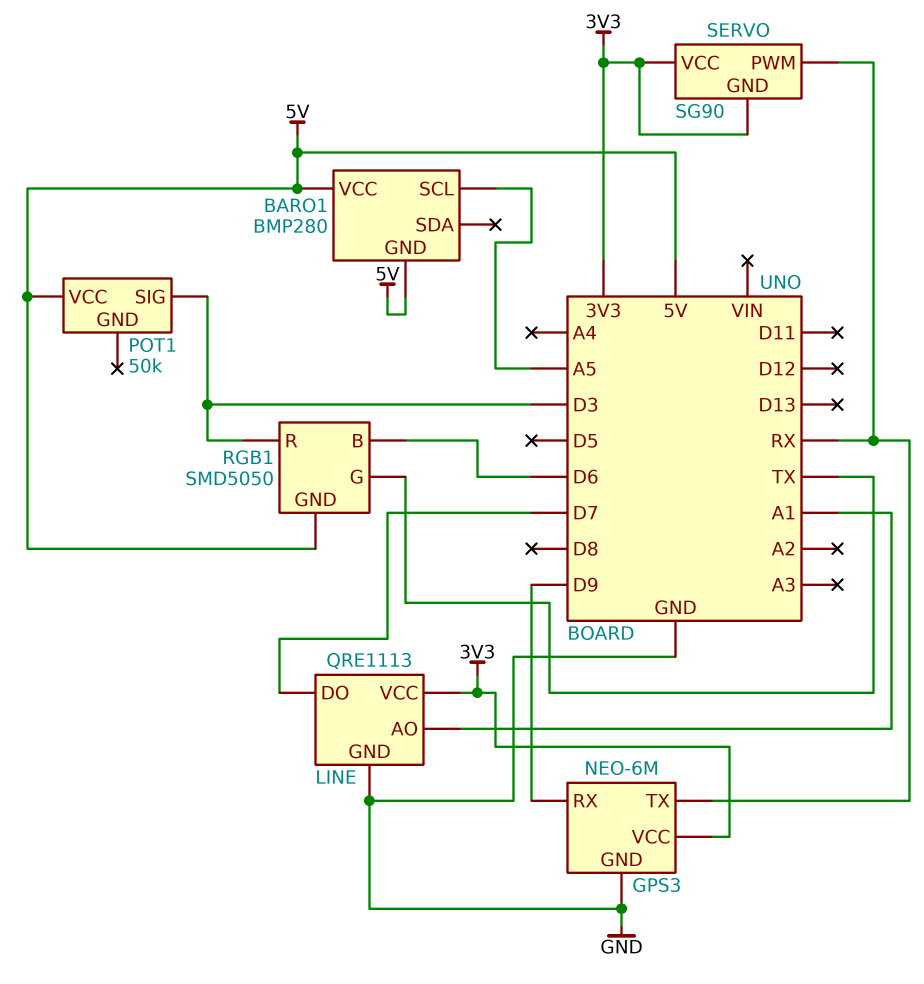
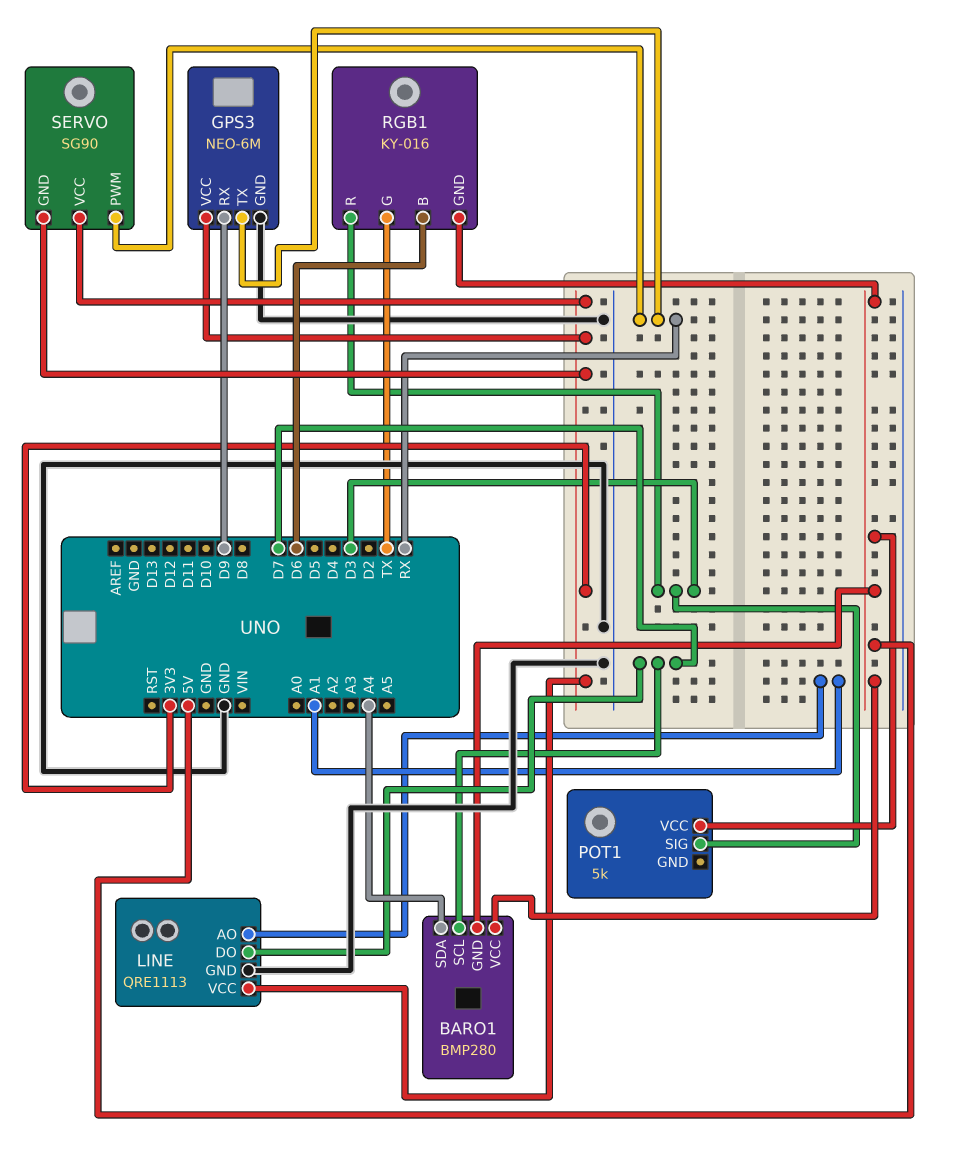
BARO1 pin SCL: A5 -> D7
BARO1 pin SDA: none -> A4
POT1: 50k -> 5k
RGB1: SMD5050 -> KY-016

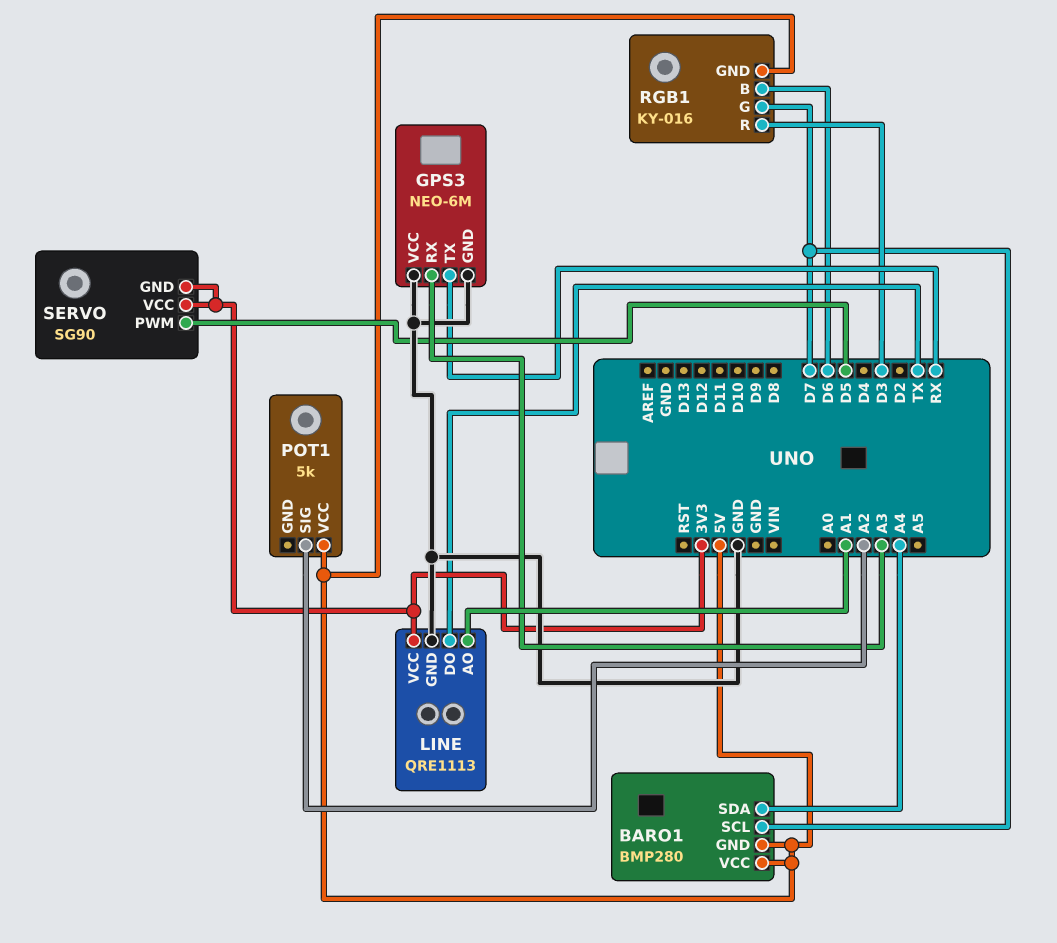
GPS3 pin RX: D9 -> A3
GPS3 pin VCC: 3V3 -> GND
LINE pin DO: D7 -> TX
POT1 pin SIG: D3 -> A2
RGB1 pin G: TX -> D7
SERVO pin PWM: RX -> D5

